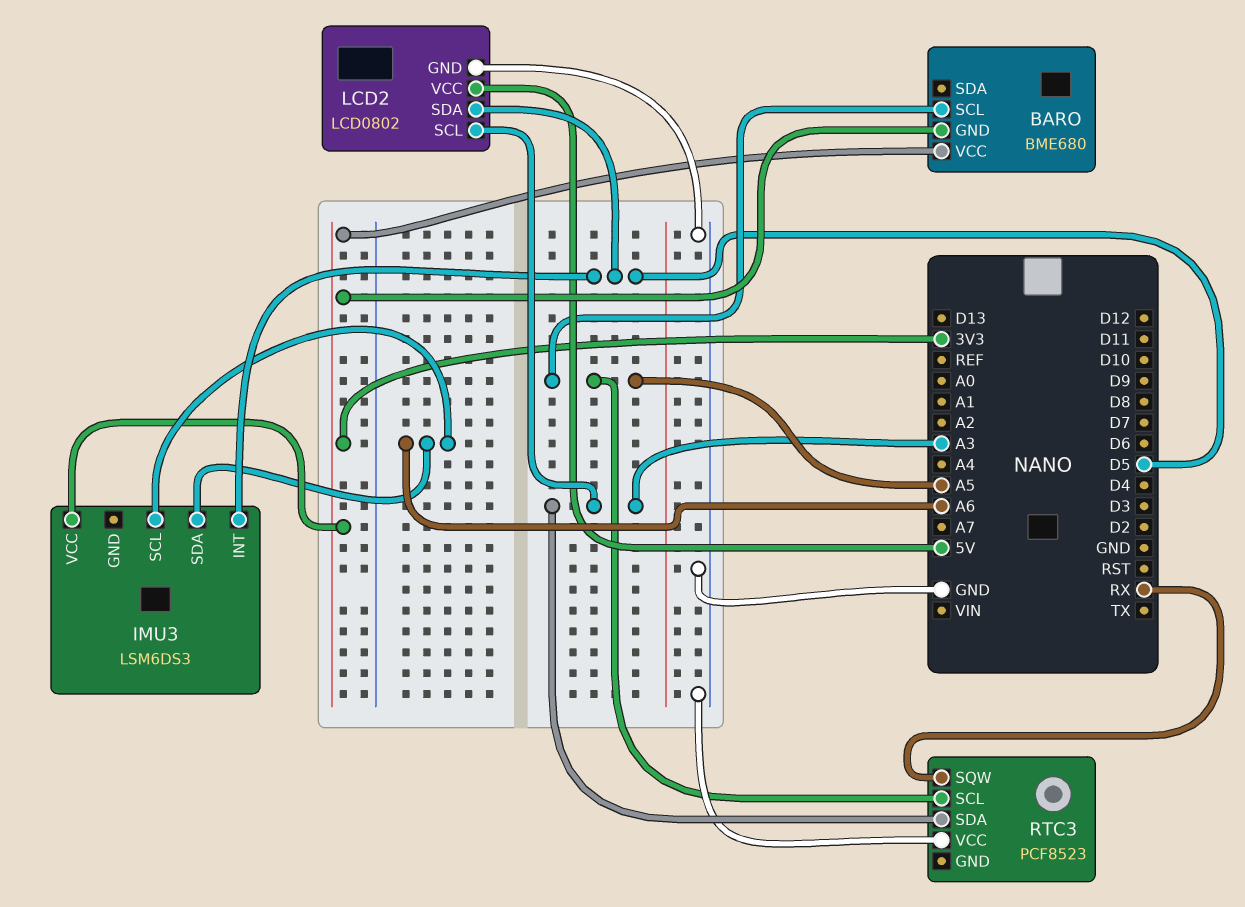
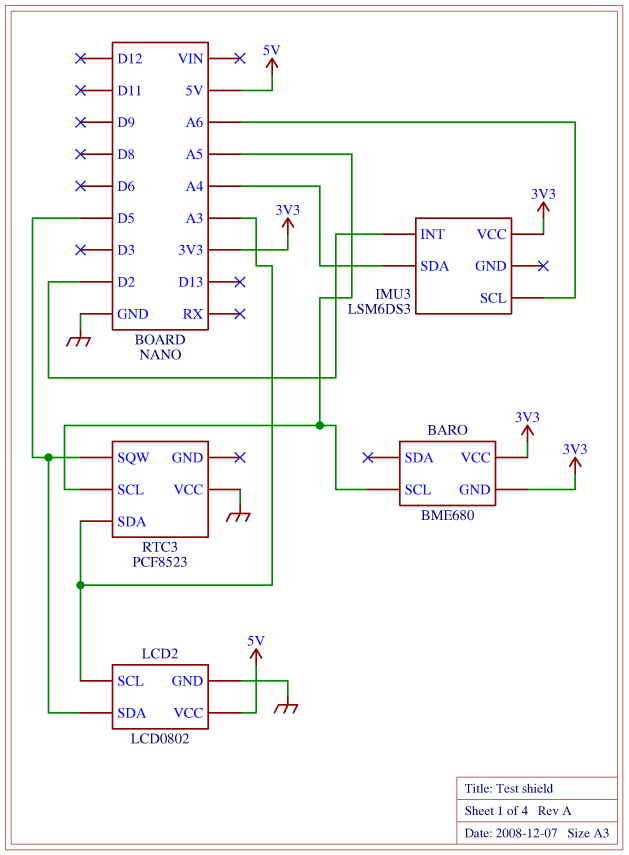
IMU3 pin INT: D5 -> D2
IMU3 pin SDA: A6 -> A4
RTC3 pin SQW: RX -> D5

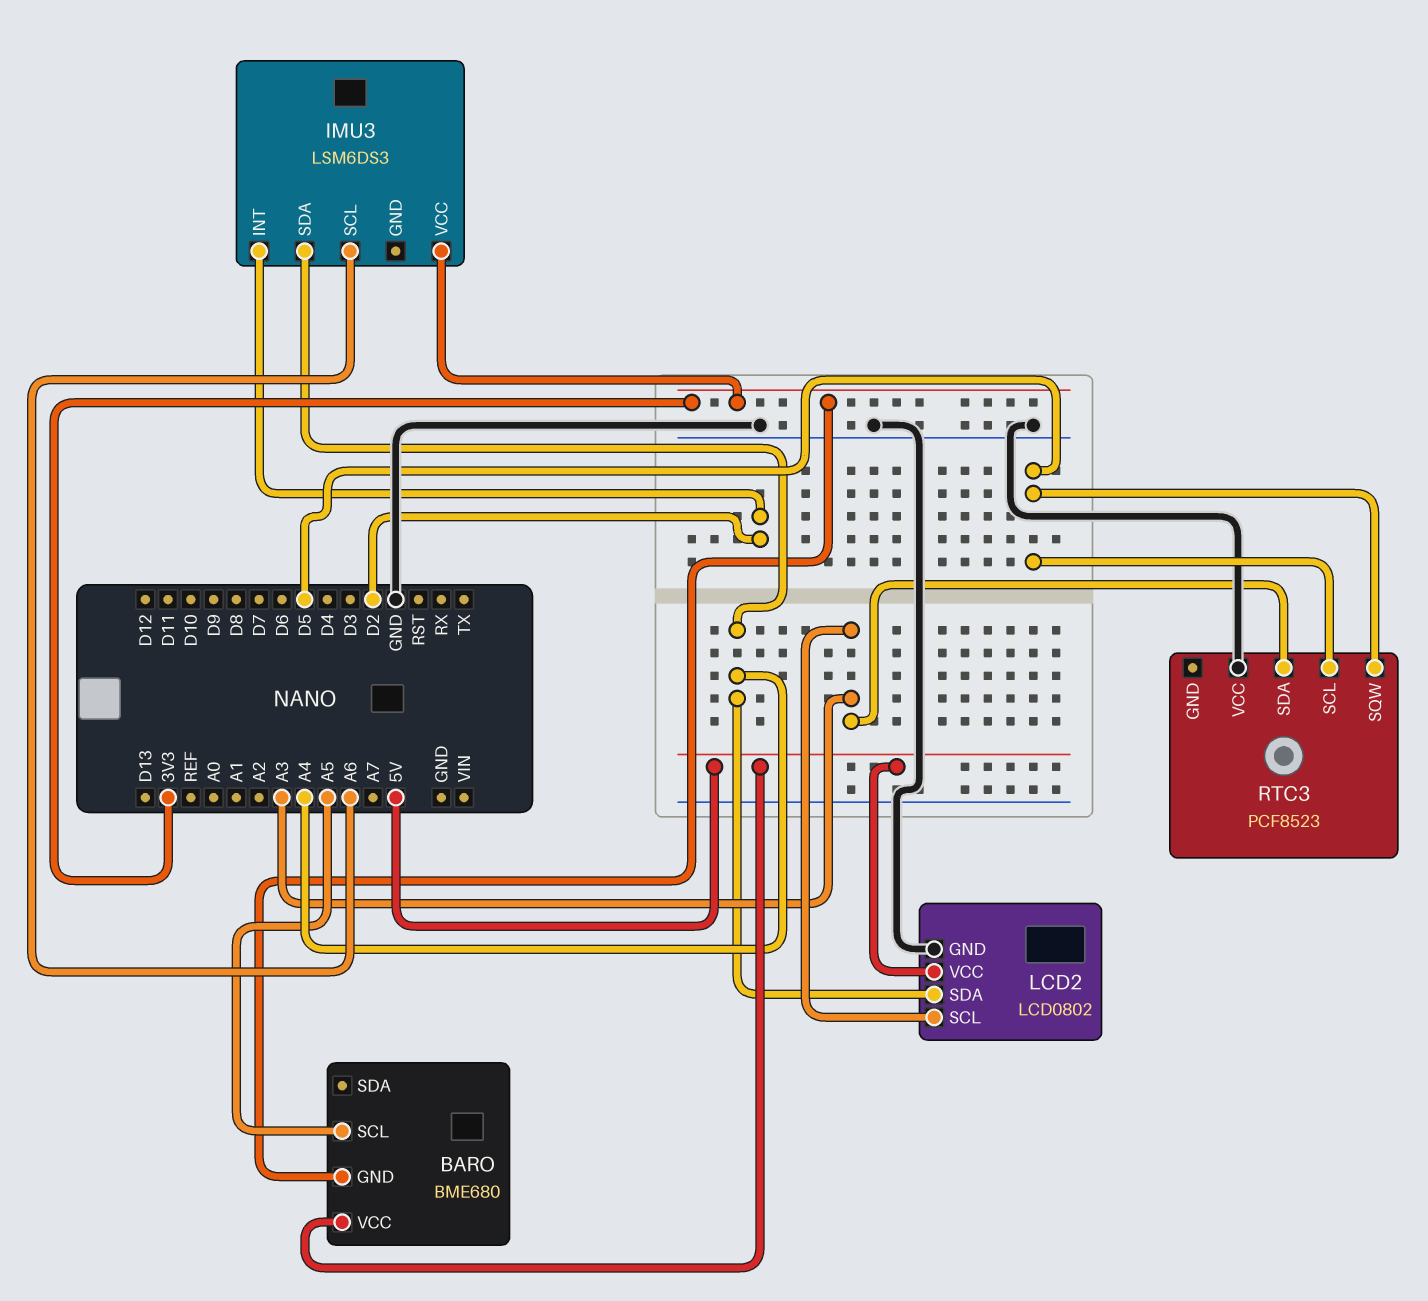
BARO pin VCC: 3V3 -> 5V
LCD2 pin SDA: D5 -> A4
RTC3 pin SCL: A5 -> D5

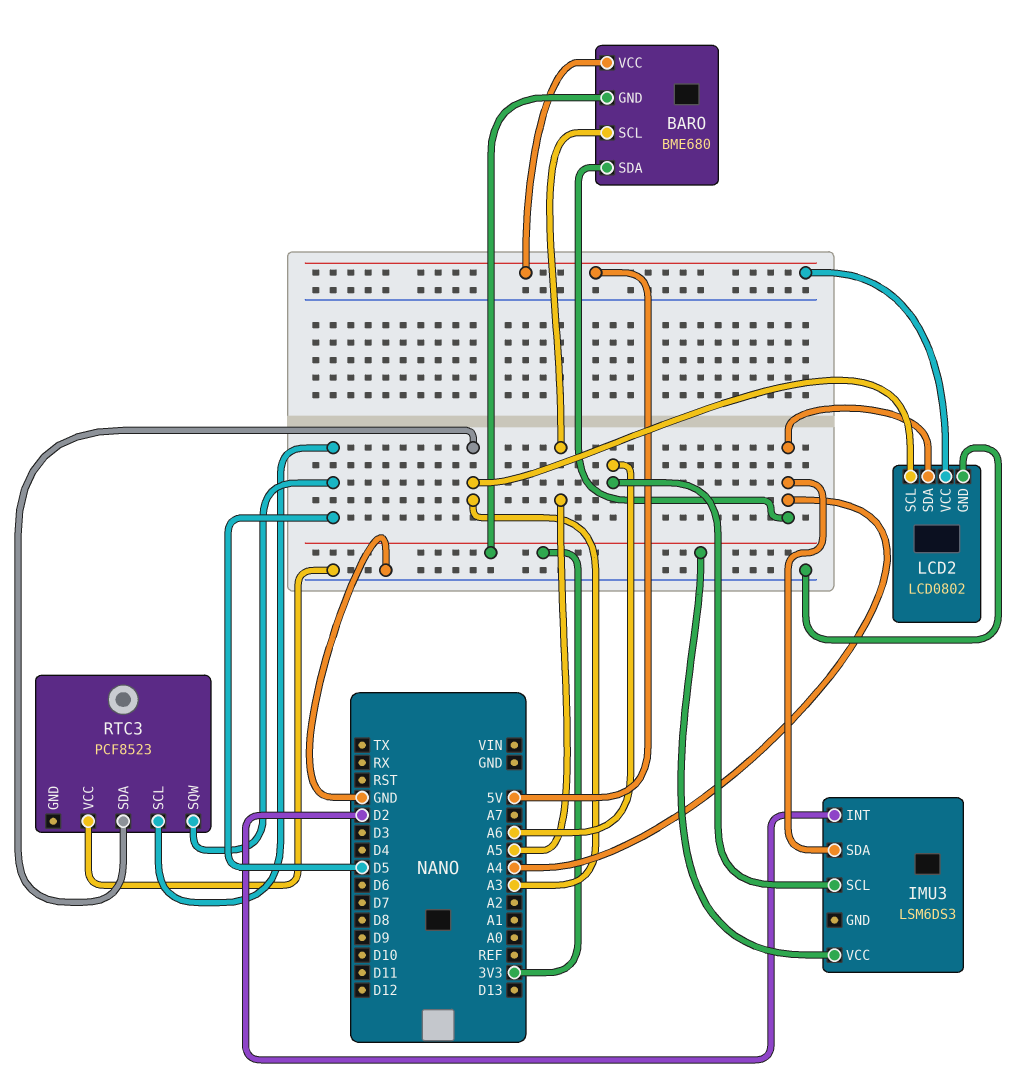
BARO pin SDA: none -> A4

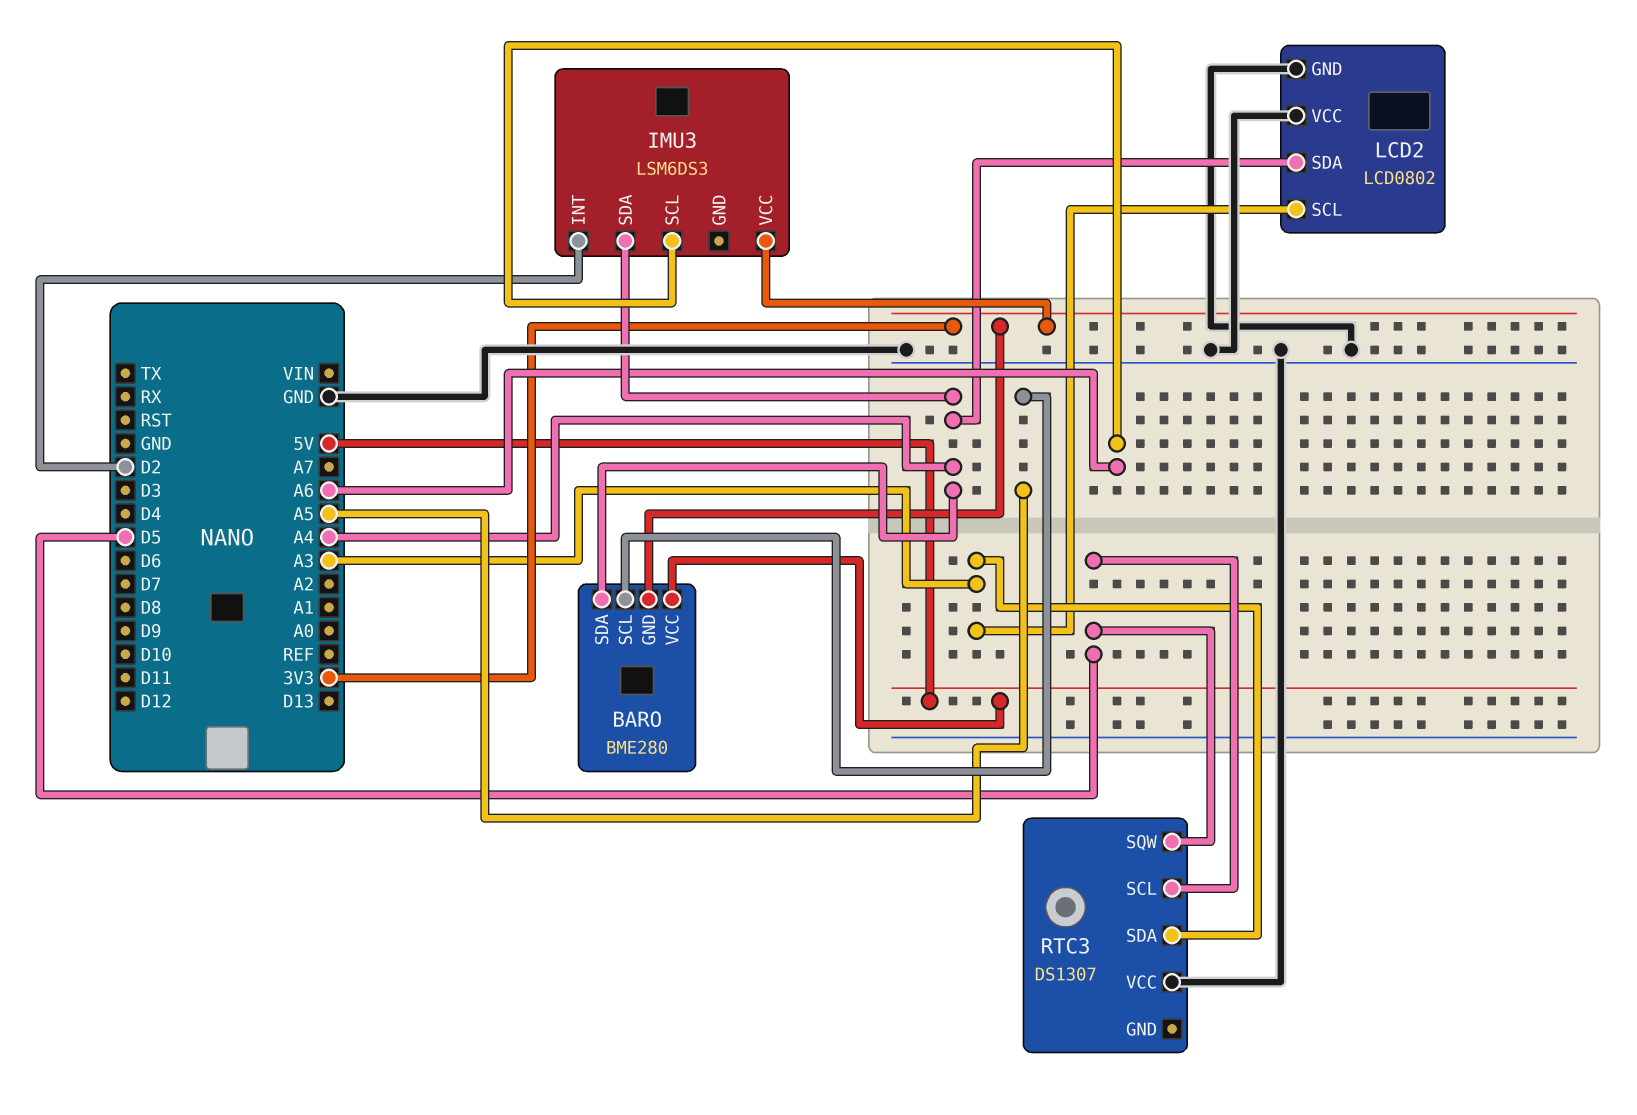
BARO: BME680 -> BME280
LCD2 pin VCC: 5V -> GND
RTC3: PCF8523 -> DS1307

